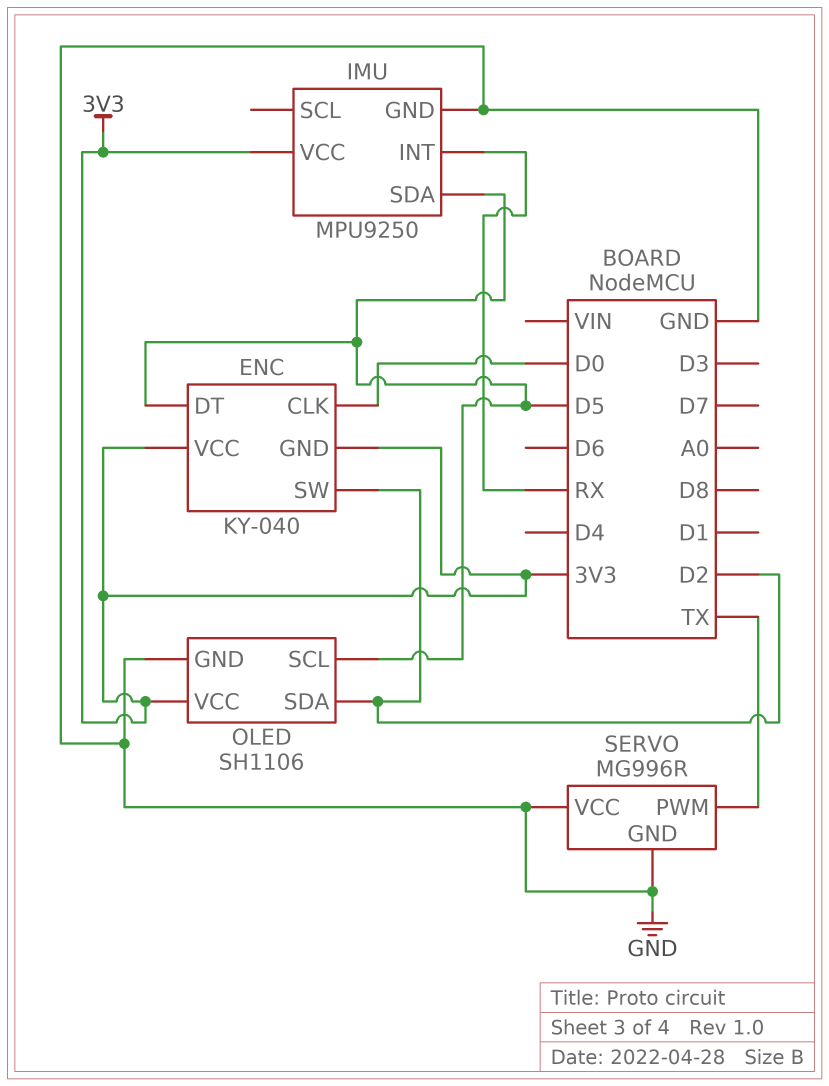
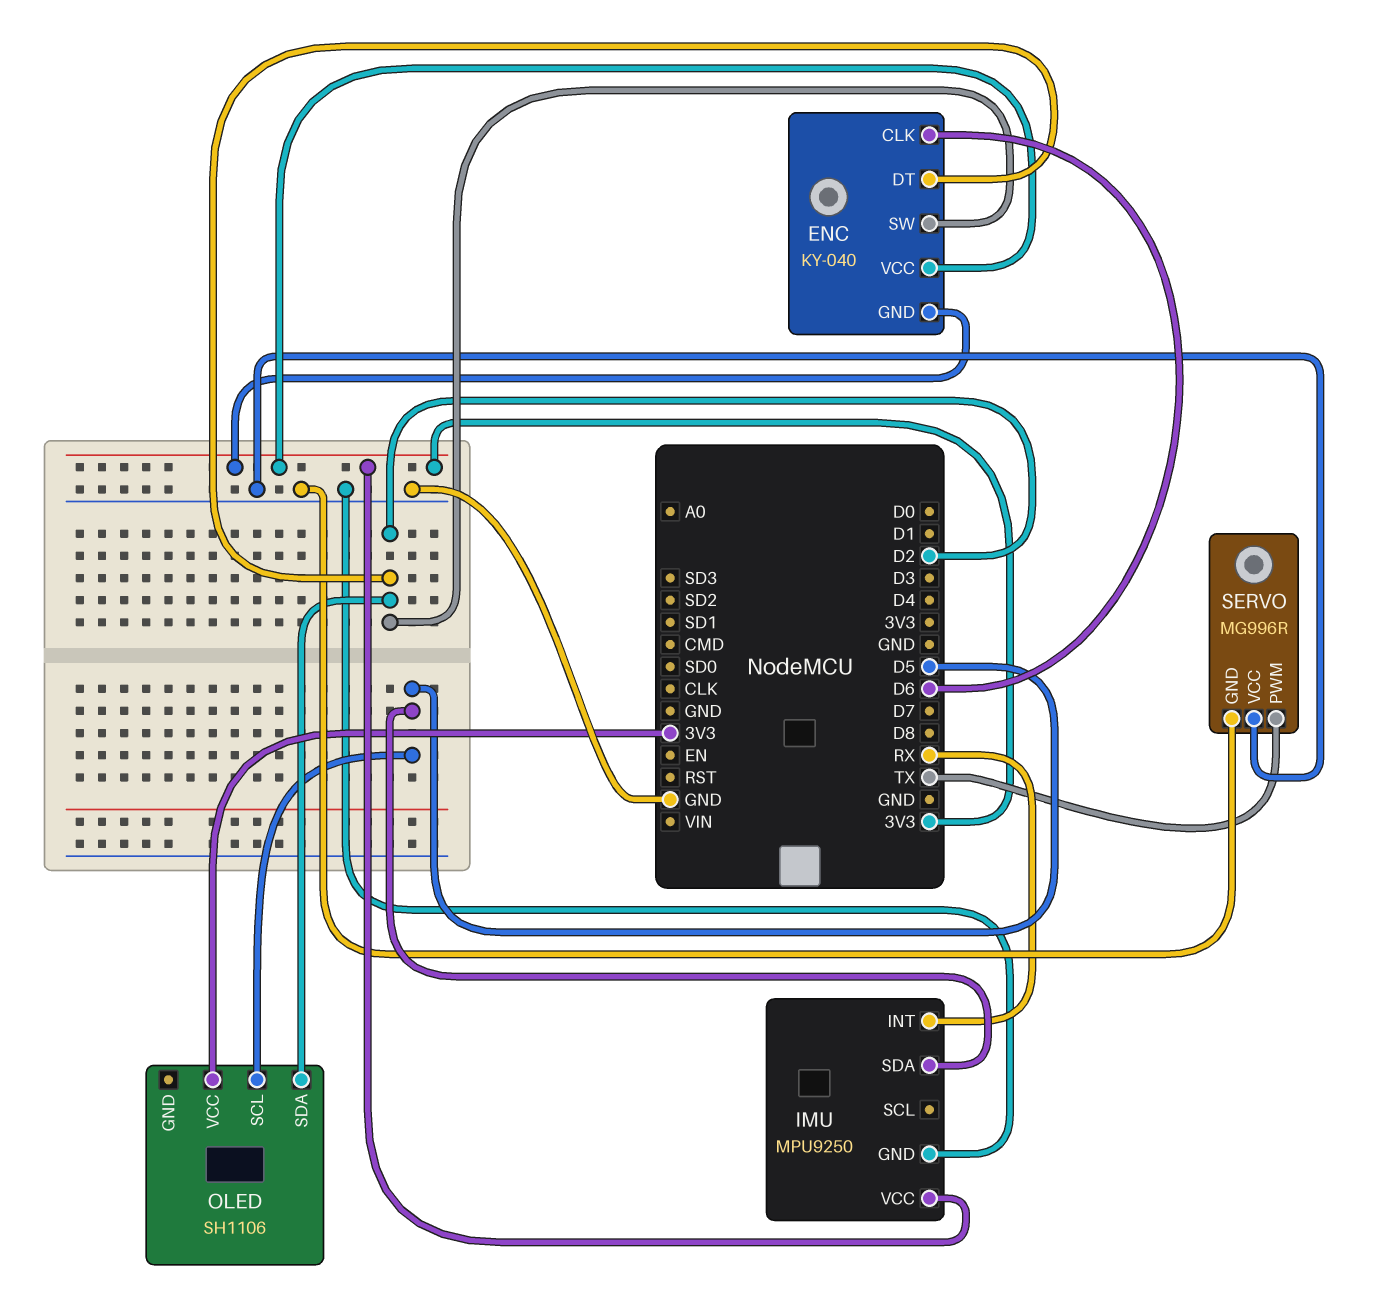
ENC pin CLK: D0 -> D6
ENC pin DT: D5 -> D2
OLED pin GND: GND -> none

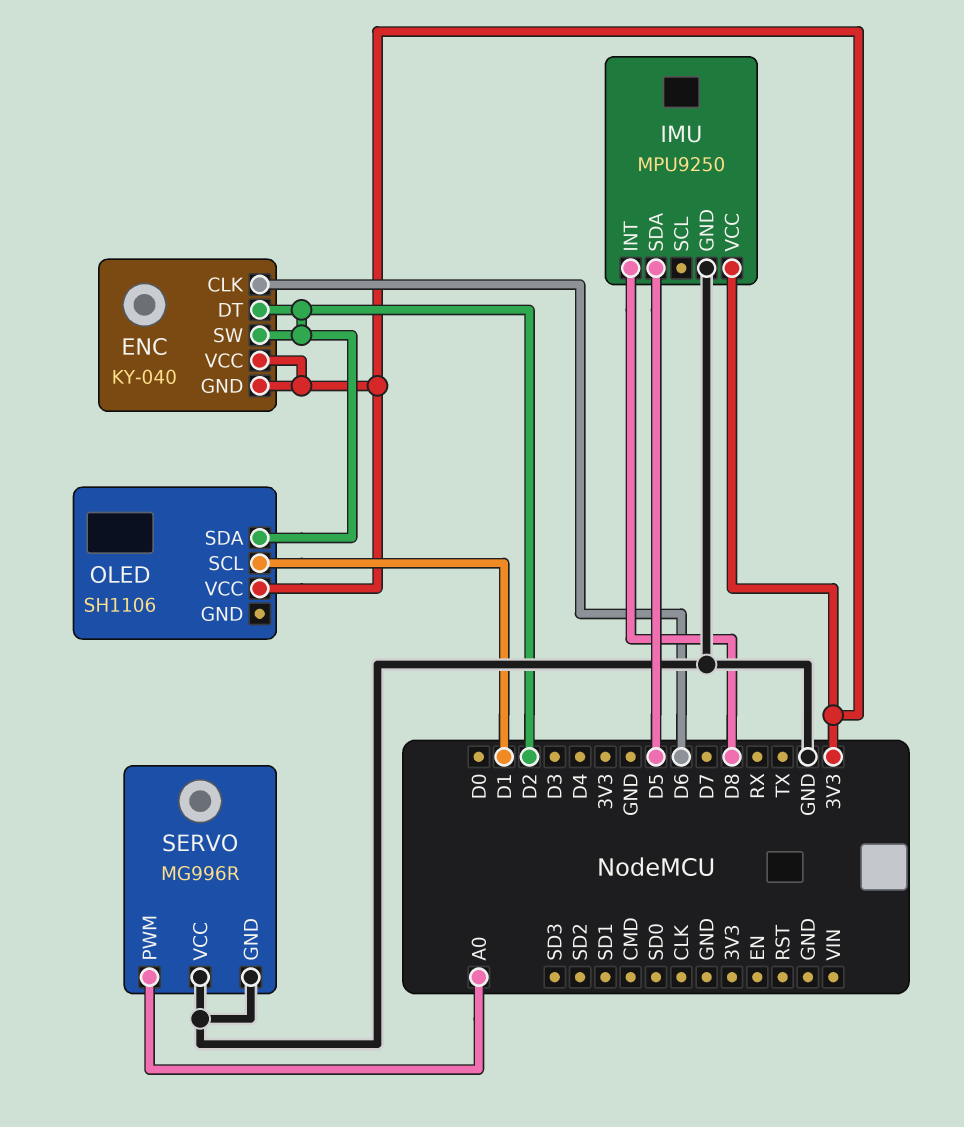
IMU pin INT: RX -> D8
OLED pin SCL: D5 -> D1
SERVO pin PWM: TX -> A0

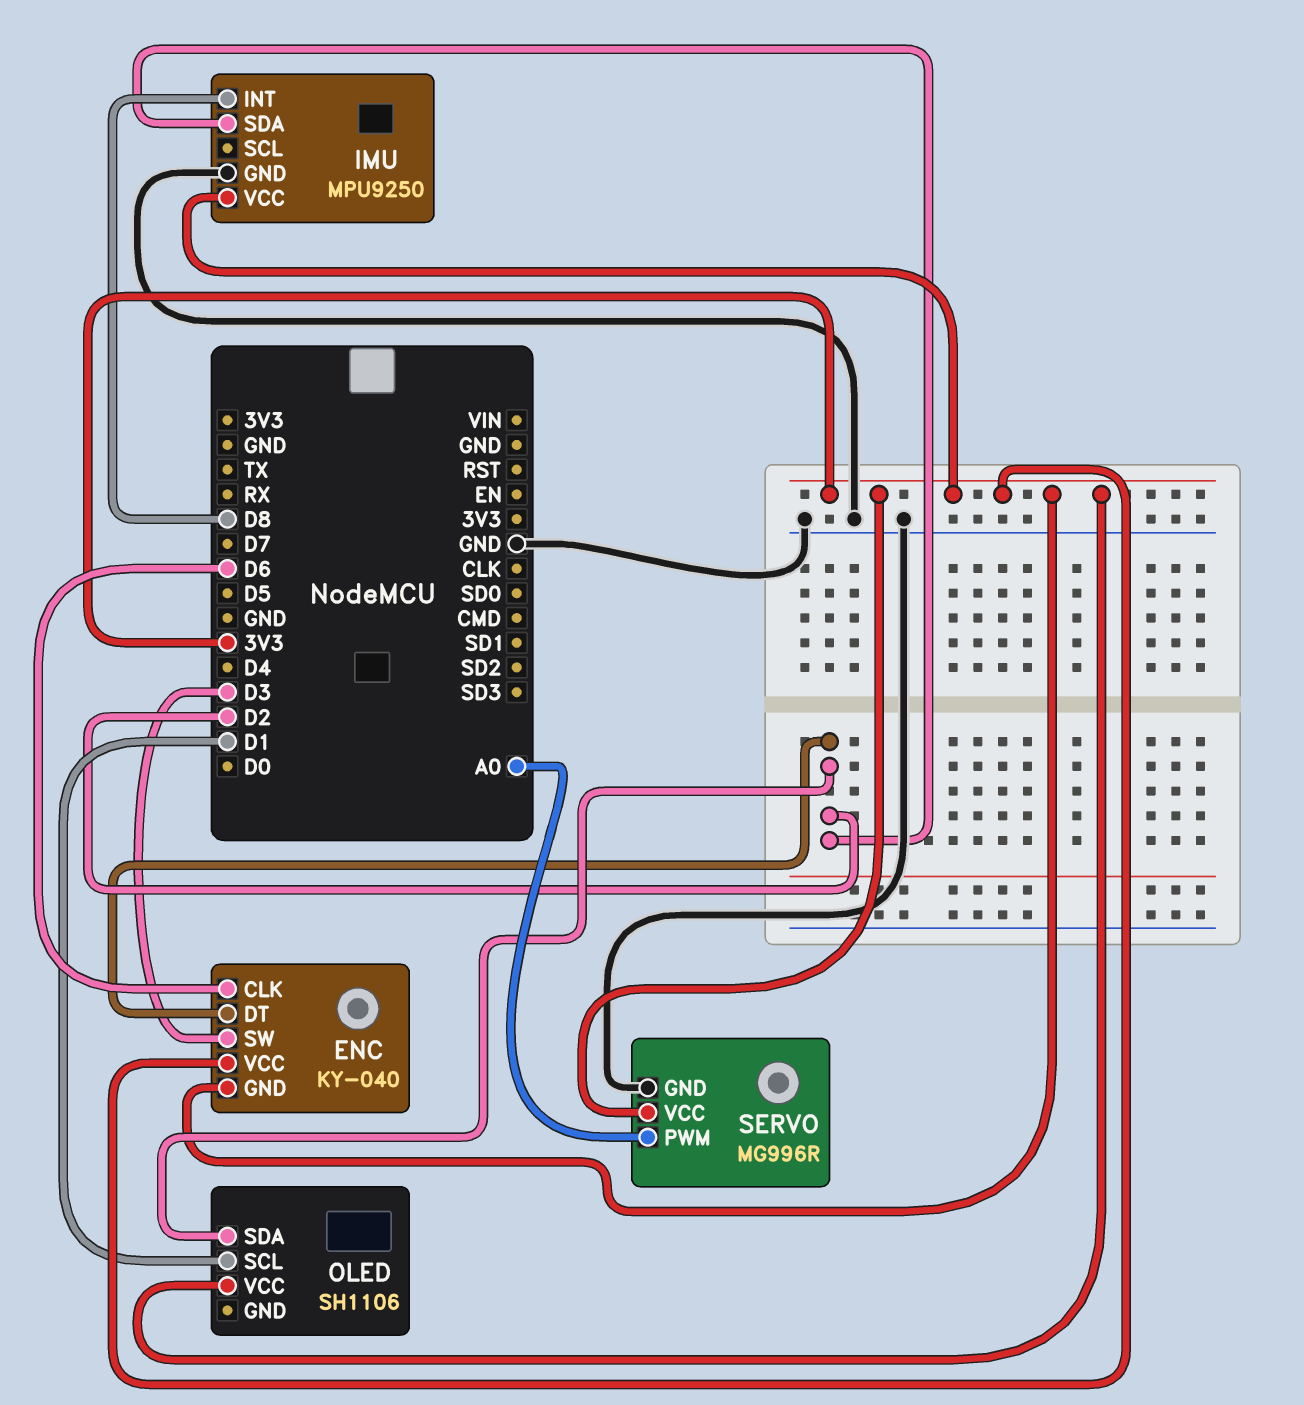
ENC pin SW: D2 -> D3
IMU pin SDA: D5 -> D2
SERVO pin VCC: GND -> 3V3

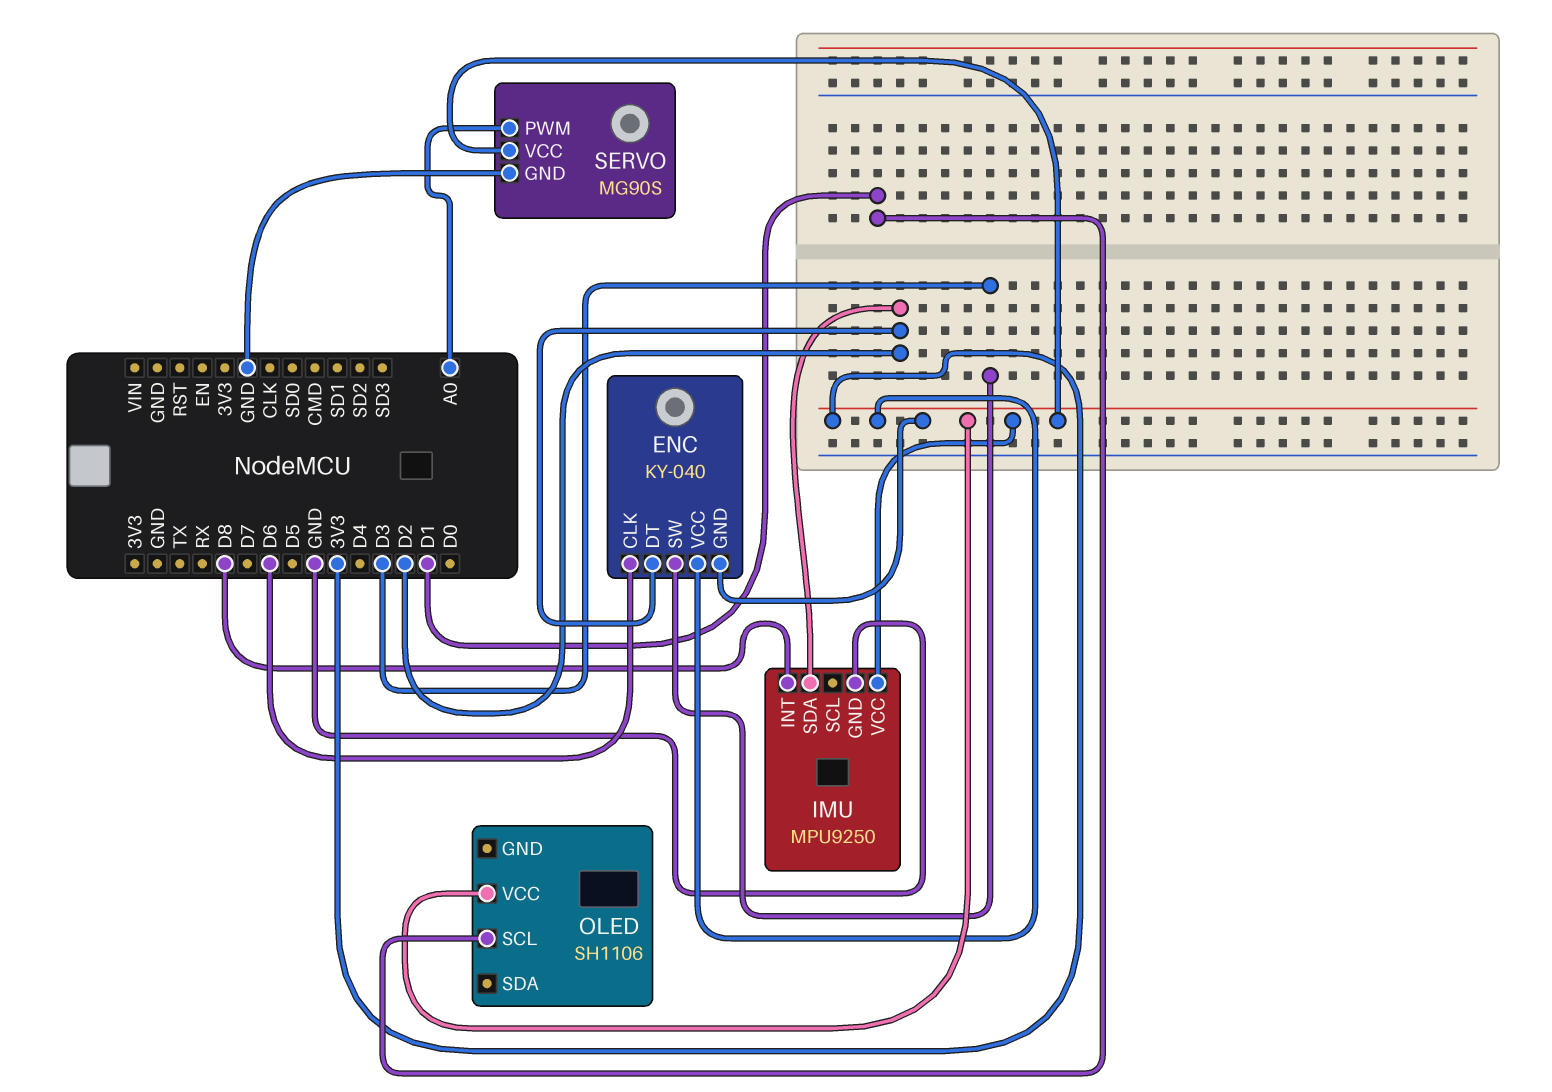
OLED pin SDA: D2 -> none
SERVO: MG996R -> MG90S

